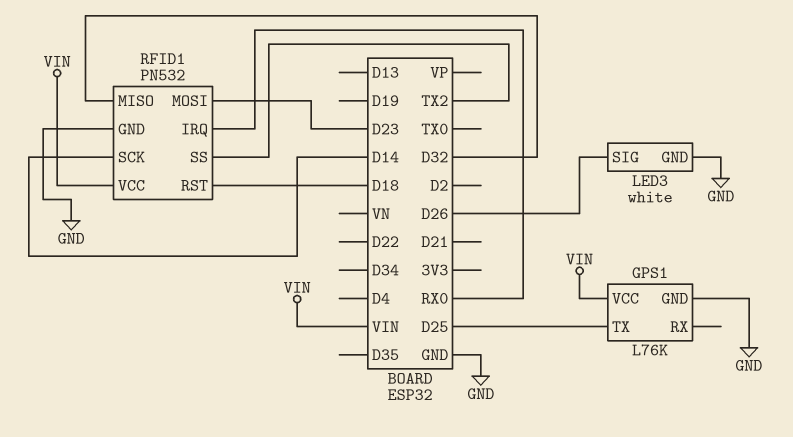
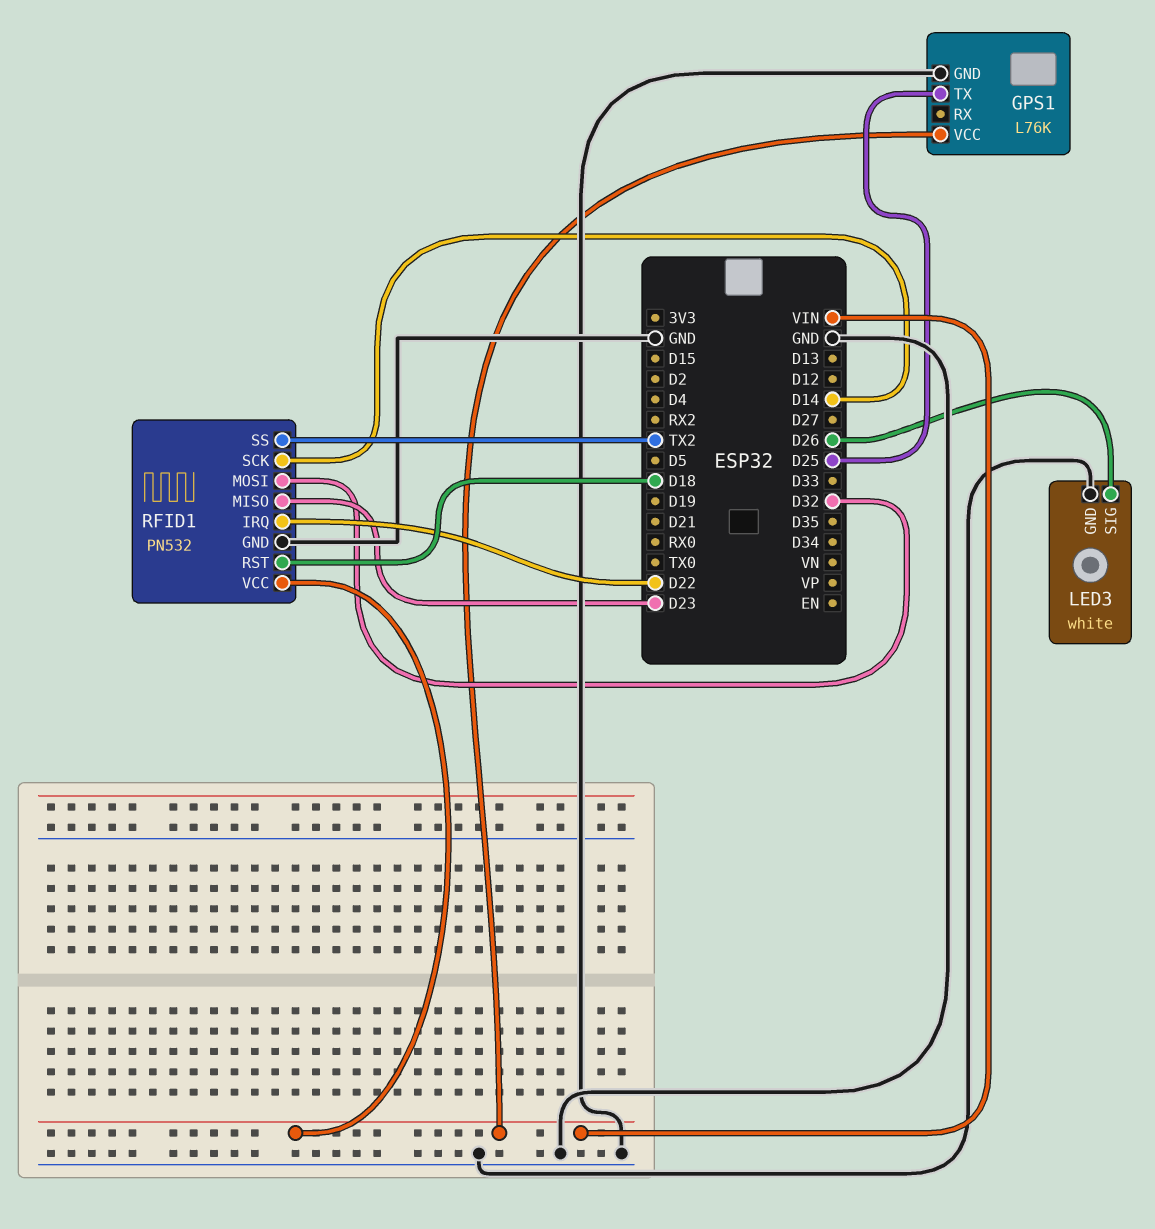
RFID1 pin IRQ: RX0 -> D22
RFID1 pin MISO: D32 -> D23
RFID1 pin MOSI: D23 -> D32

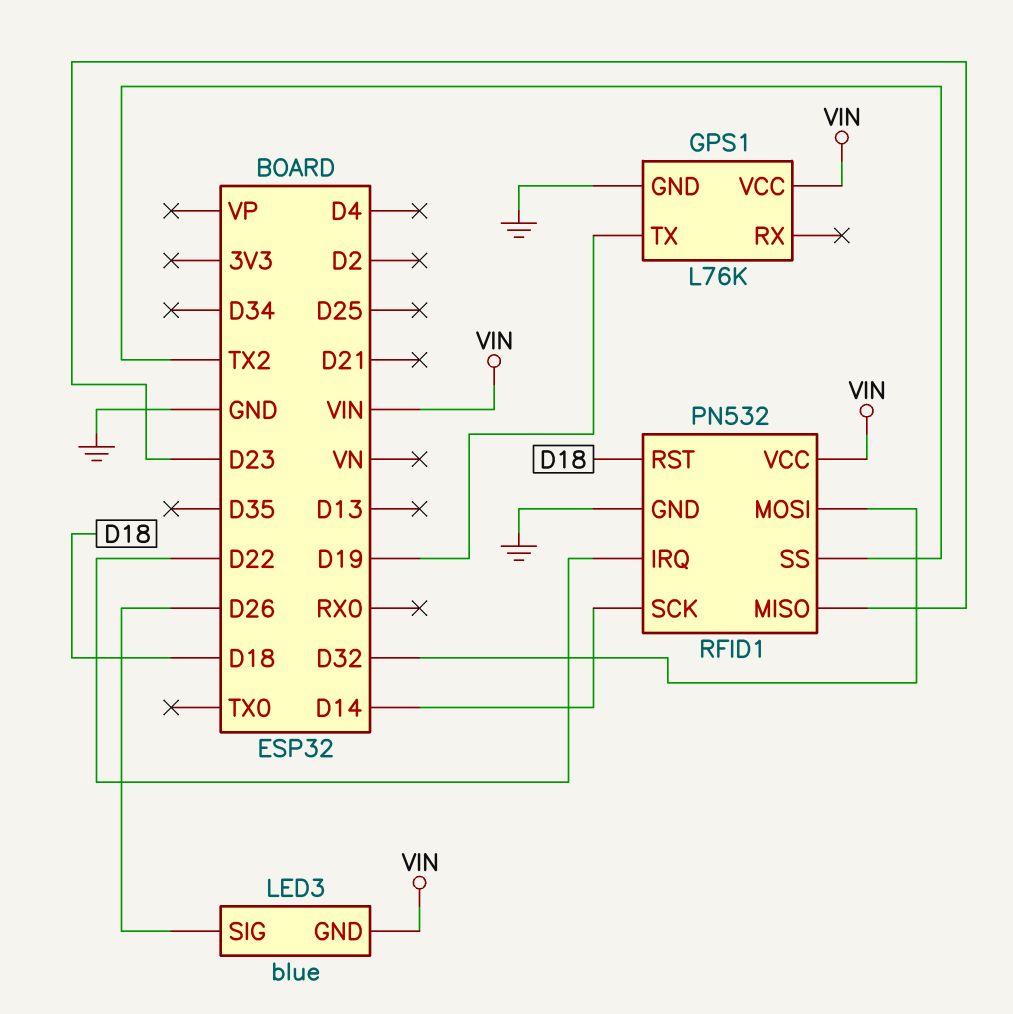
GPS1 pin TX: D25 -> D19
LED3: white -> blue
LED3 pin GND: GND -> VIN

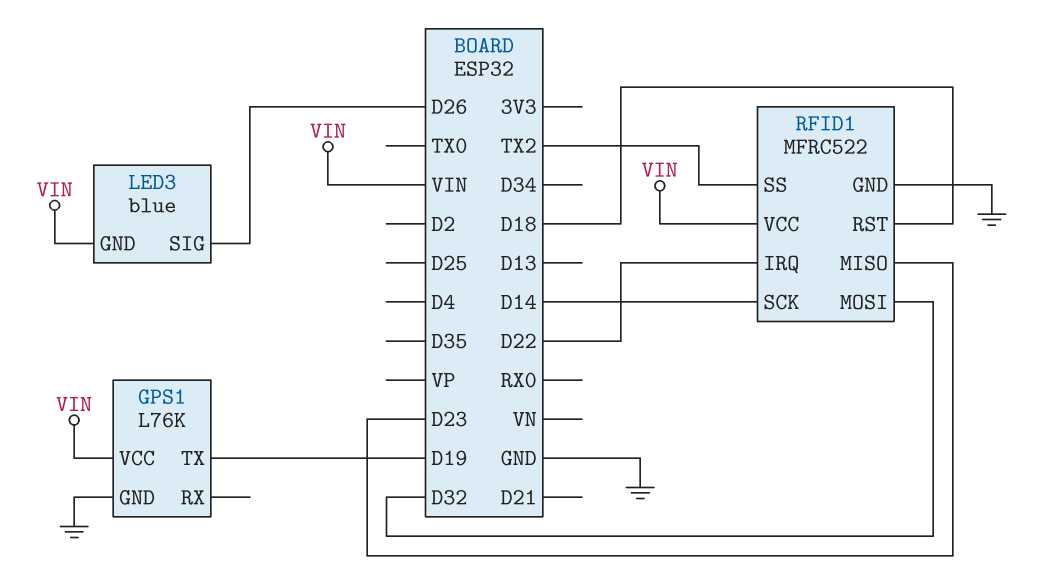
RFID1: PN532 -> MFRC522

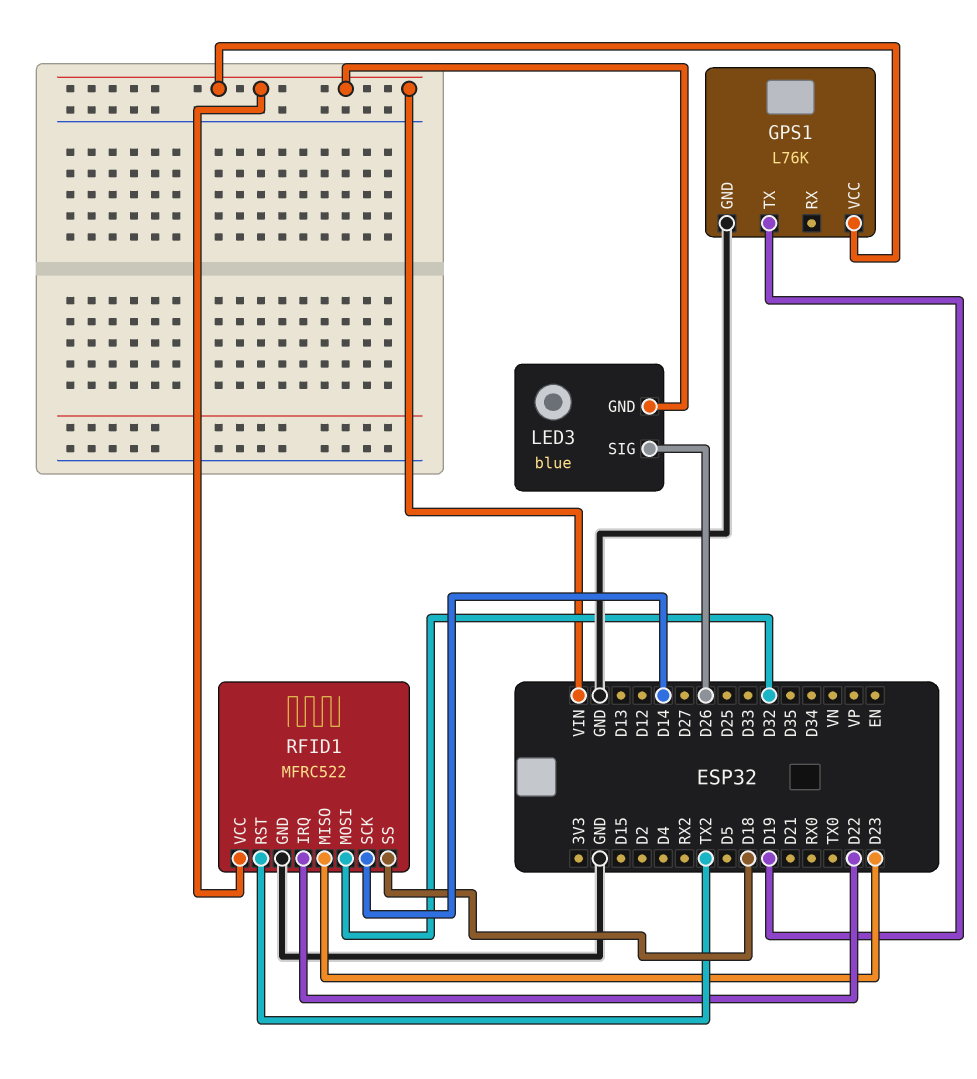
RFID1 pin RST: D18 -> TX2
RFID1 pin SS: TX2 -> D18

